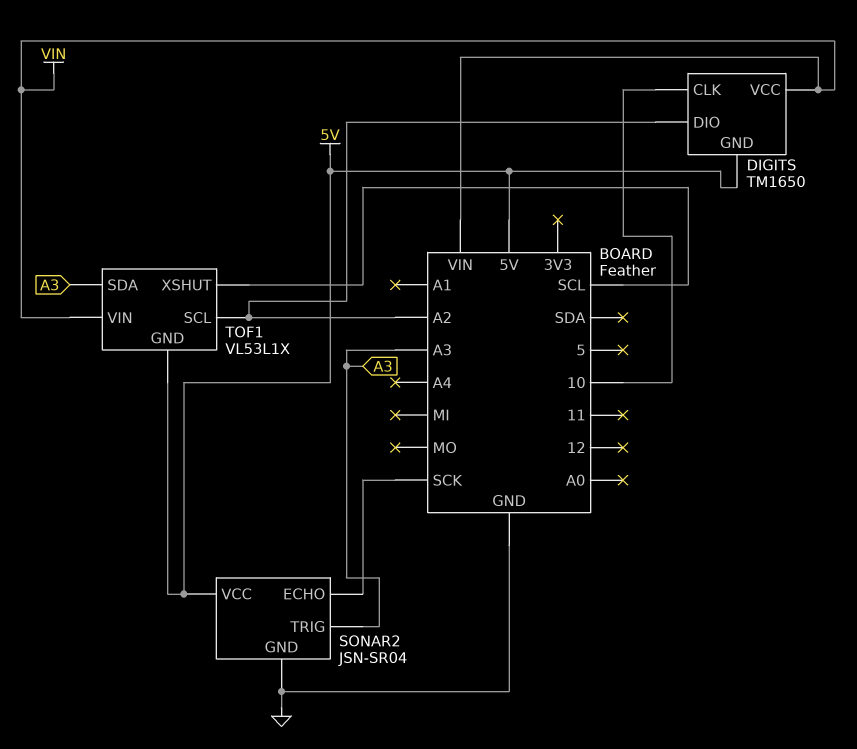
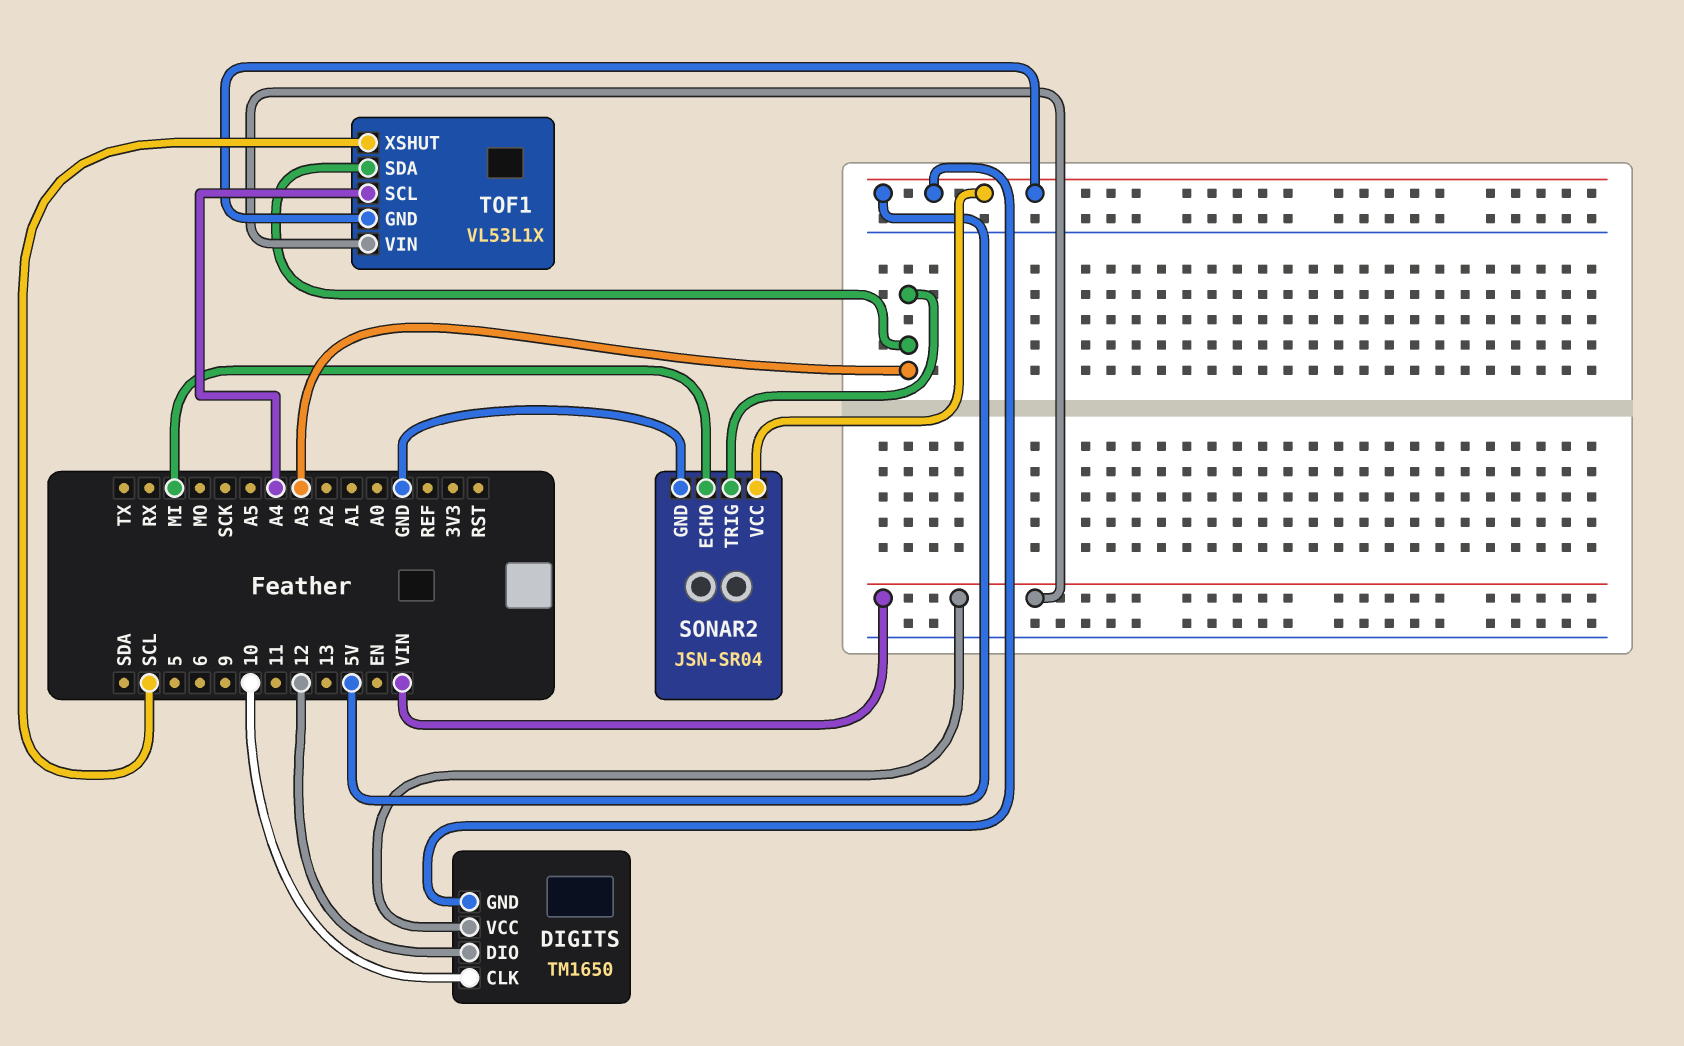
DIGITS pin DIO: A2 -> 12
SONAR2 pin ECHO: SCK -> MI
TOF1 pin SCL: A2 -> A4

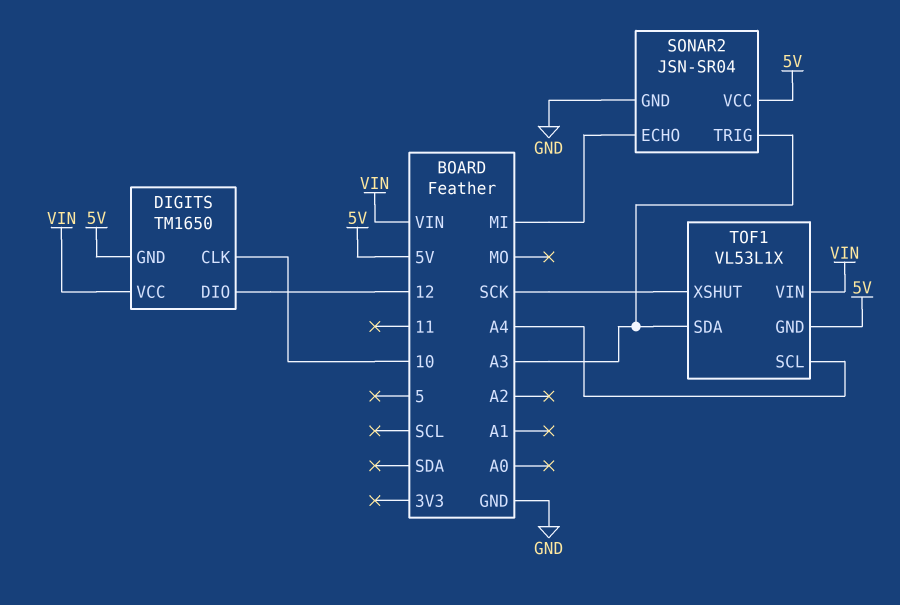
TOF1 pin XSHUT: SCL -> SCK

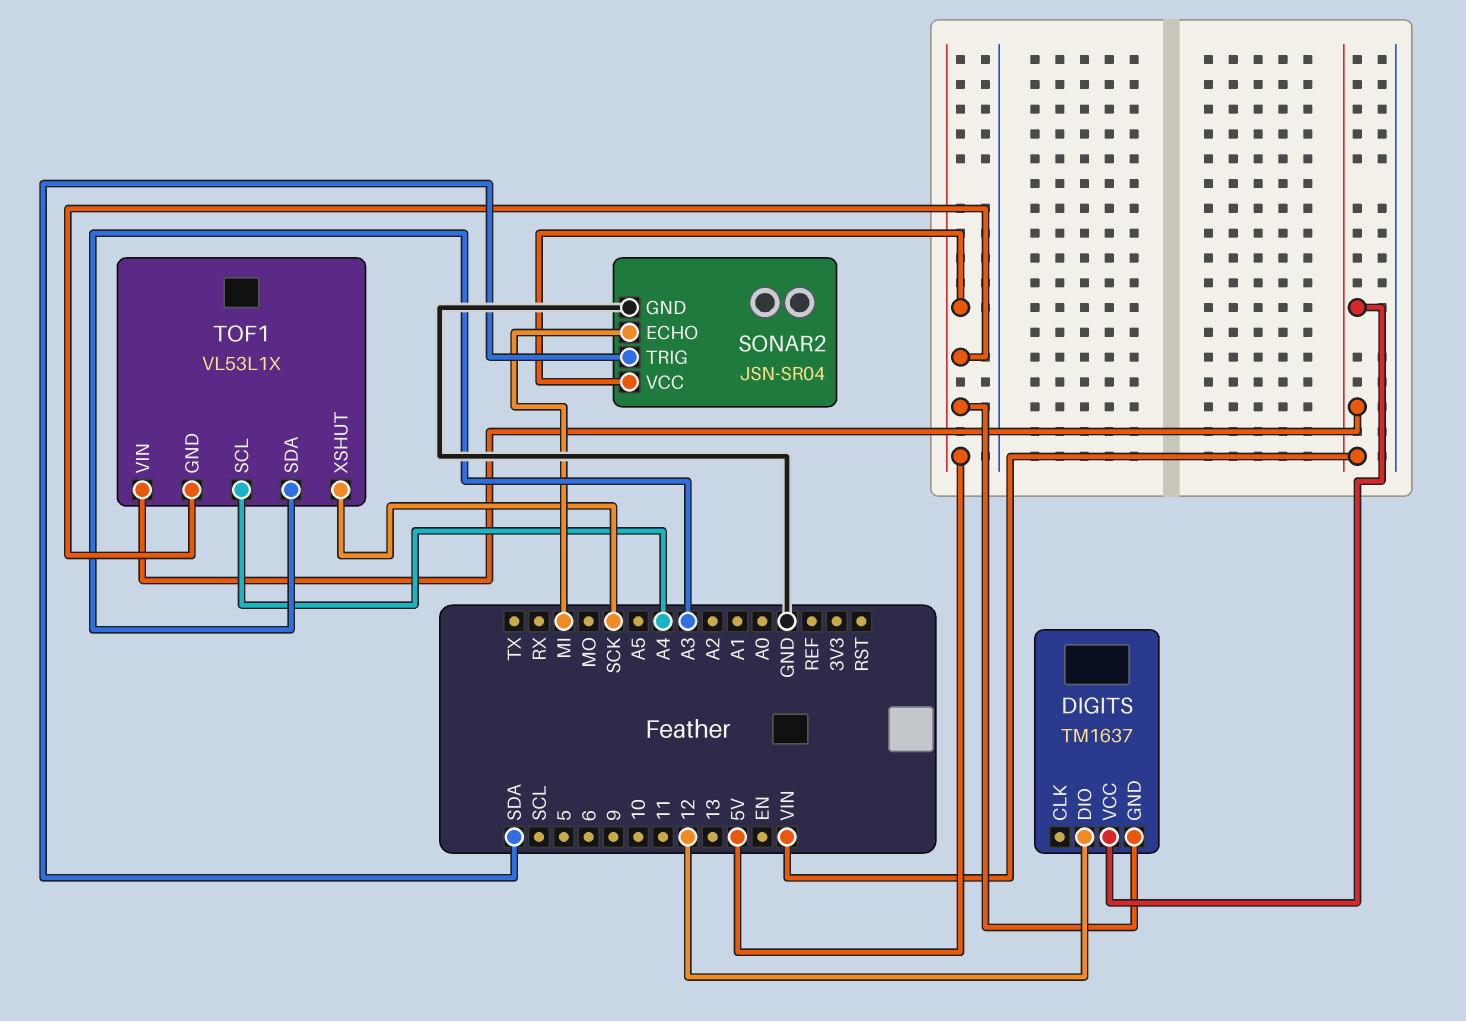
DIGITS: TM1650 -> TM1637
DIGITS pin CLK: 10 -> none
SONAR2 pin TRIG: A3 -> SDA

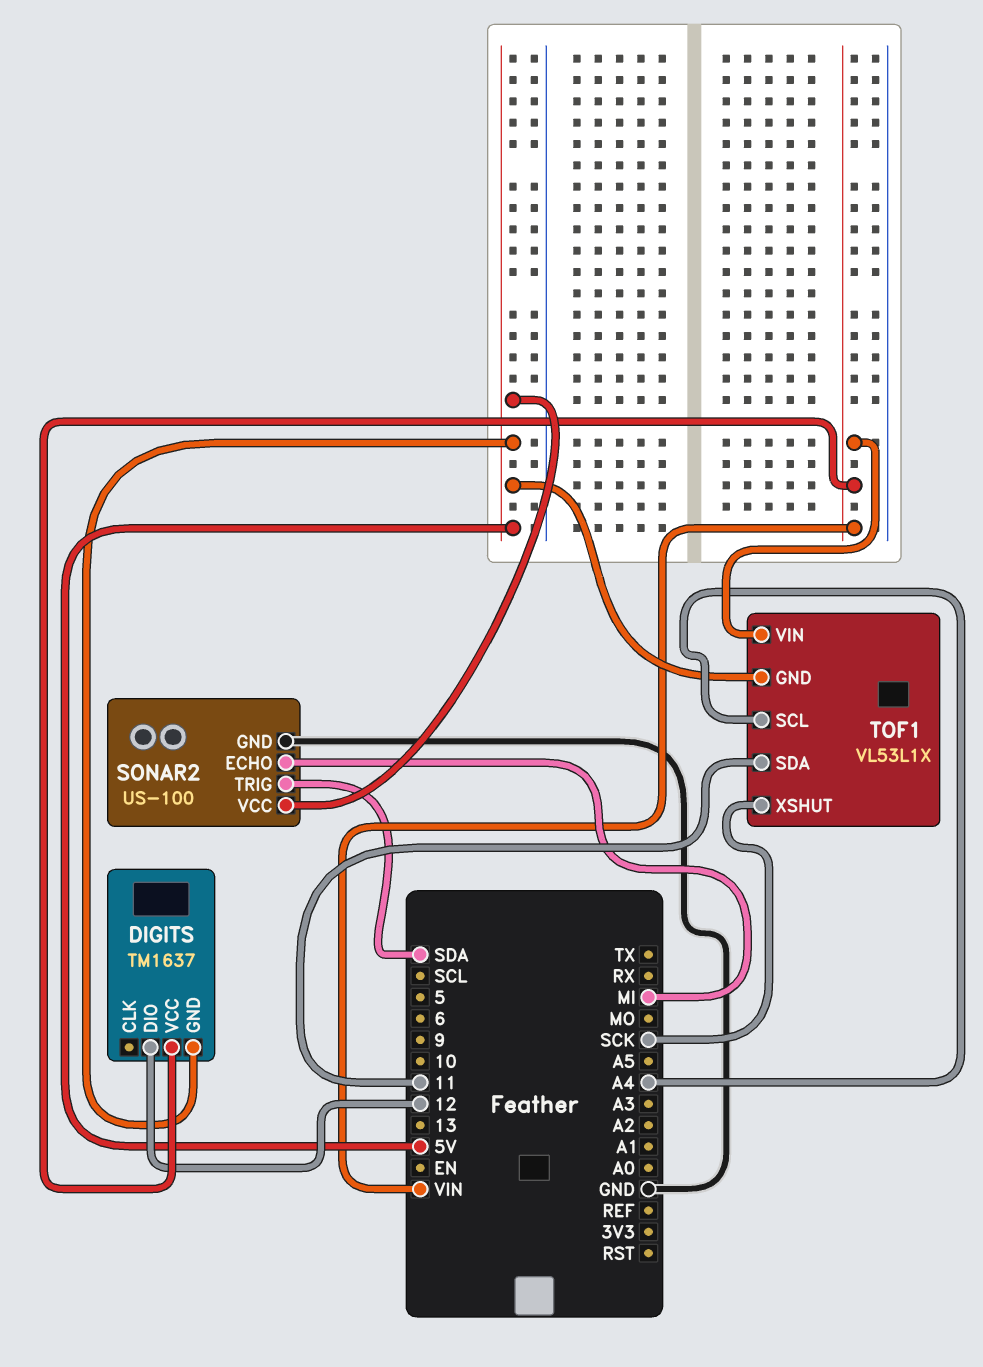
SONAR2: JSN-SR04 -> US-100
TOF1 pin SDA: A3 -> 11

